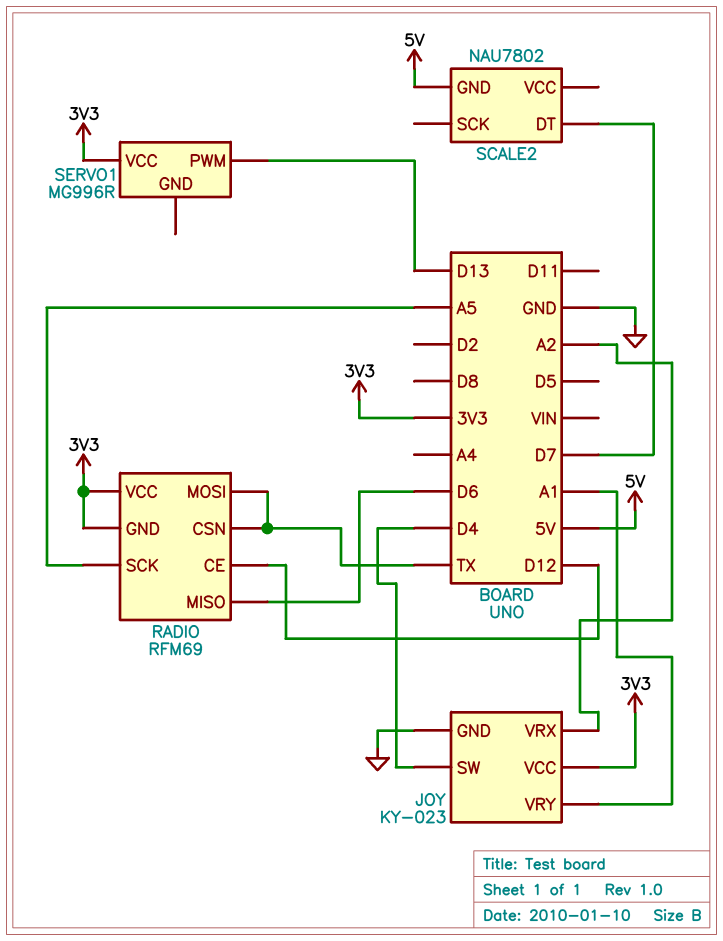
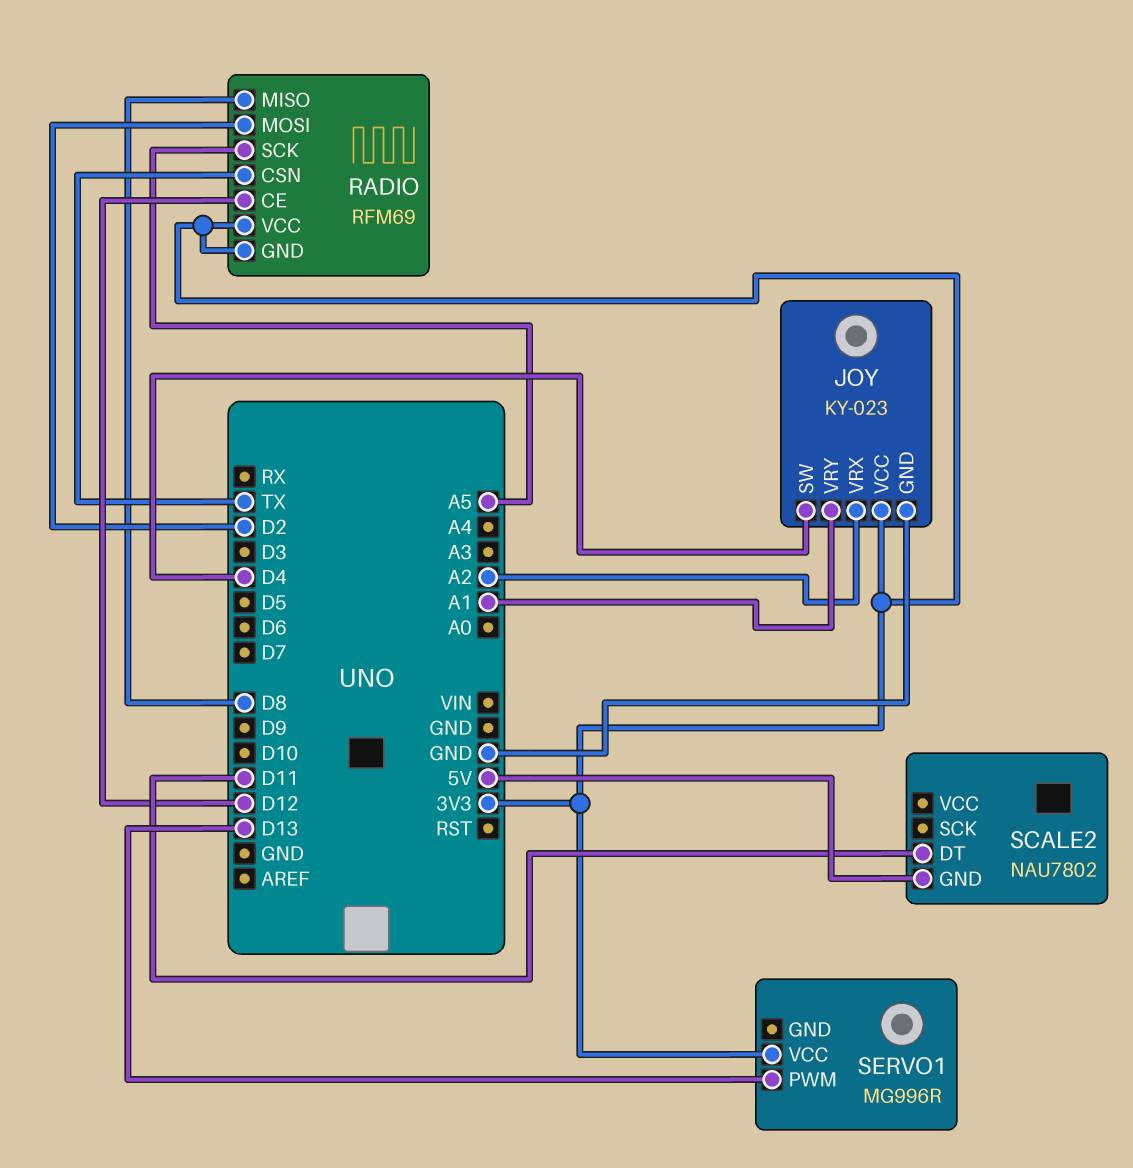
RADIO pin MISO: D6 -> D8
RADIO pin MOSI: TX -> D2
SCALE2 pin DT: D7 -> D11

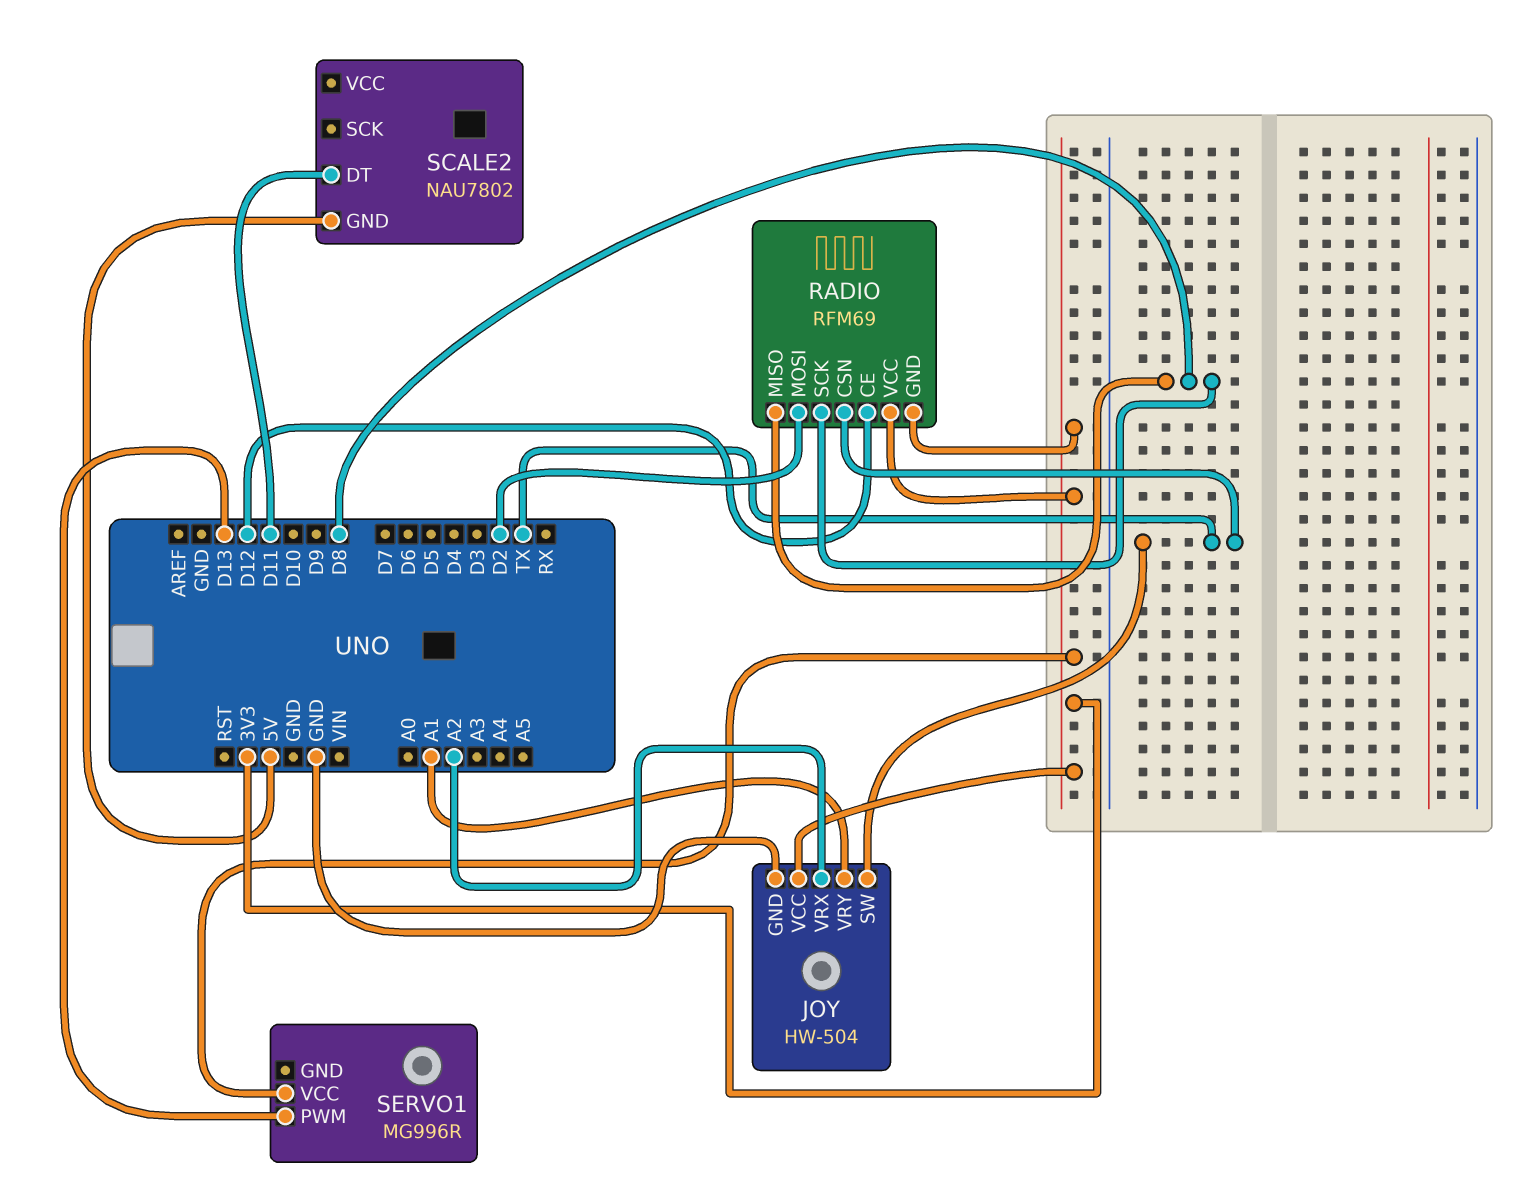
JOY: KY-023 -> HW-504
JOY pin SW: D4 -> TX
RADIO pin SCK: A5 -> D8

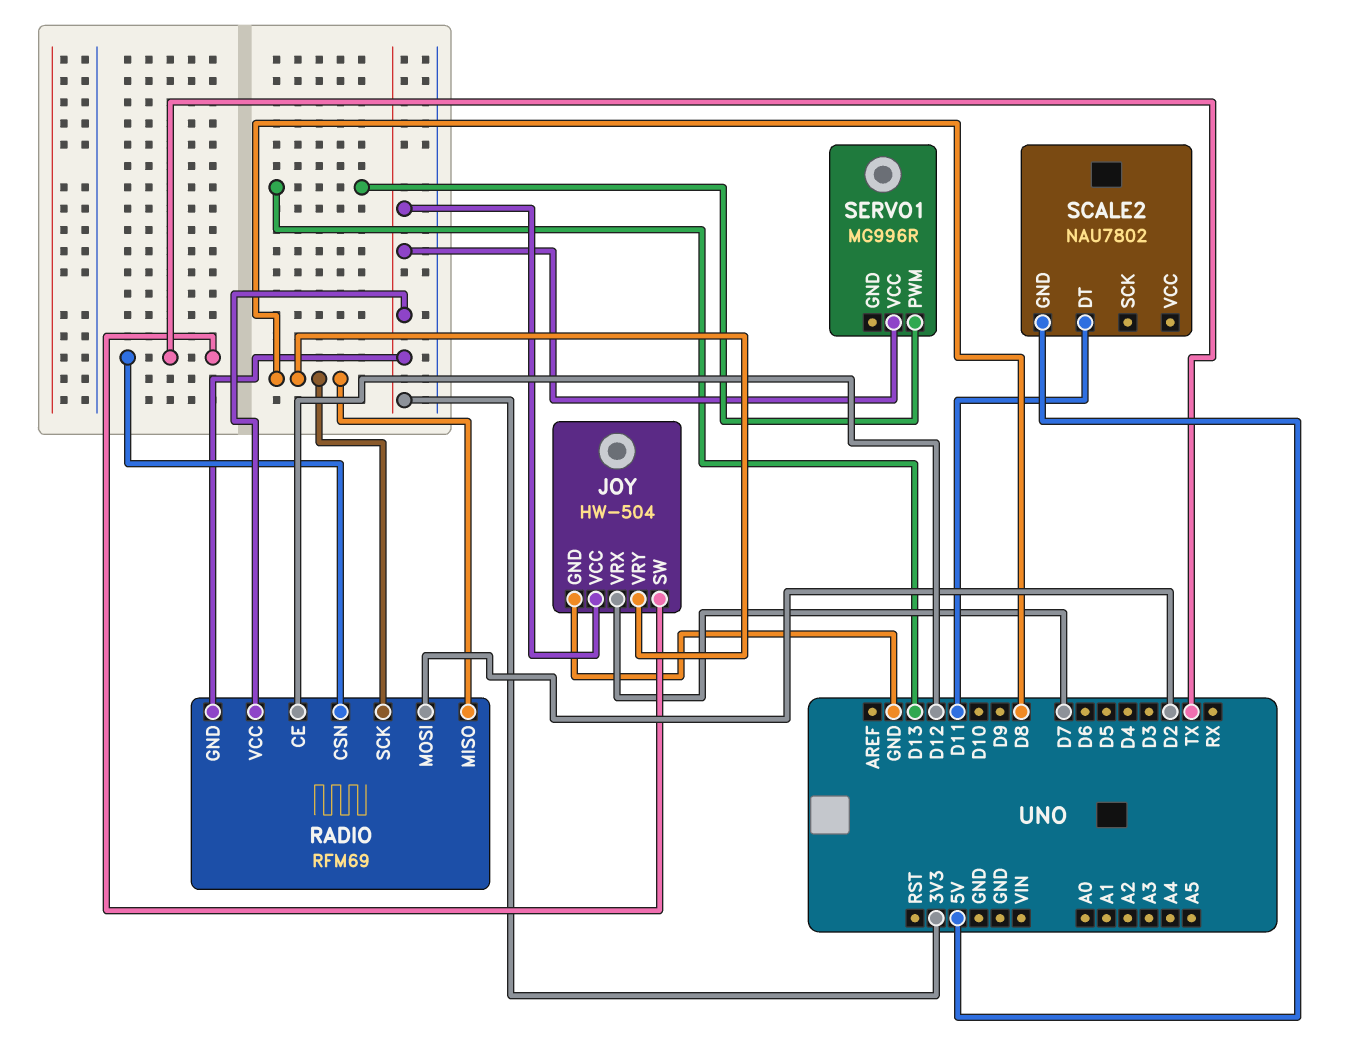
JOY pin VRX: A2 -> D7
JOY pin VRY: A1 -> D8

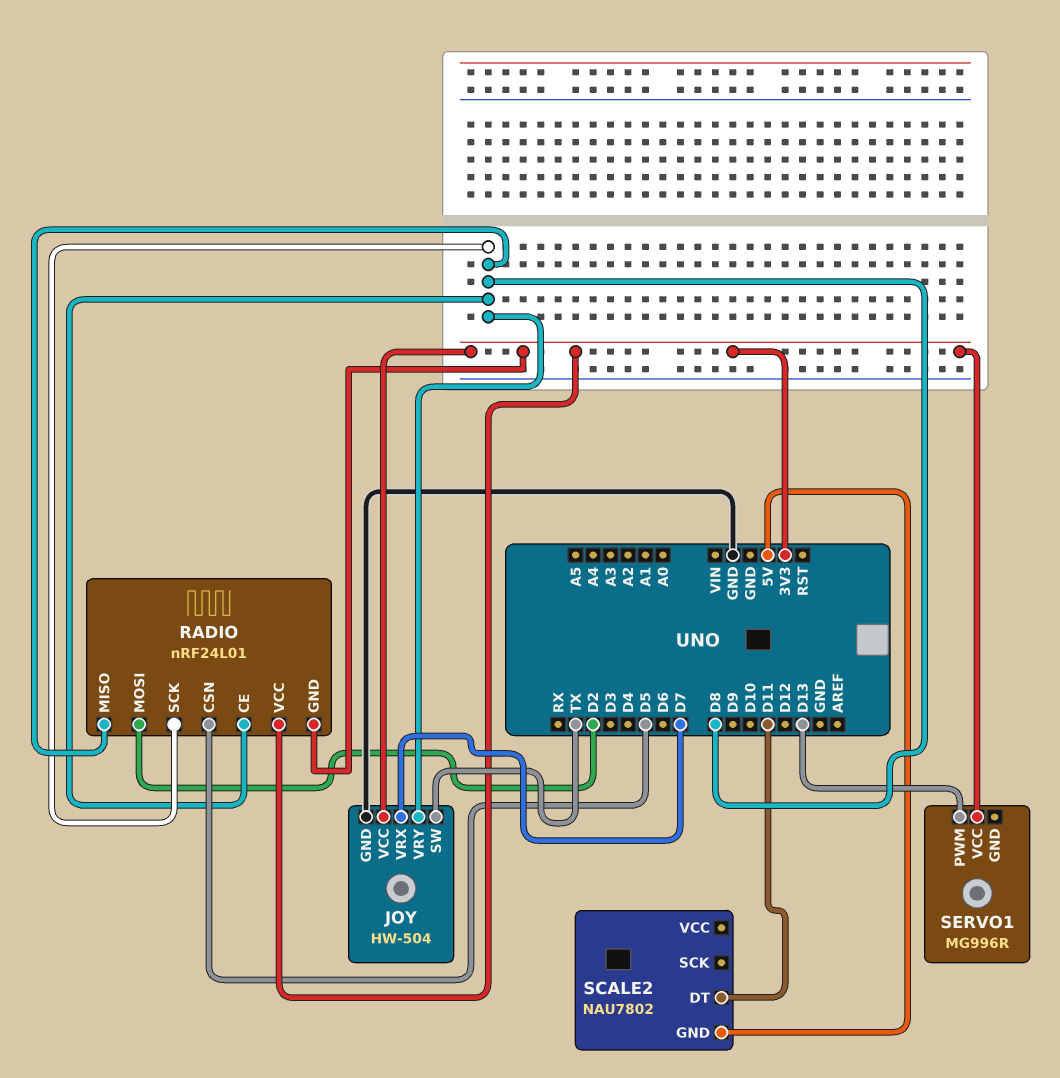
RADIO: RFM69 -> nRF24L01
RADIO pin CE: D12 -> D8
RADIO pin CSN: TX -> D5

